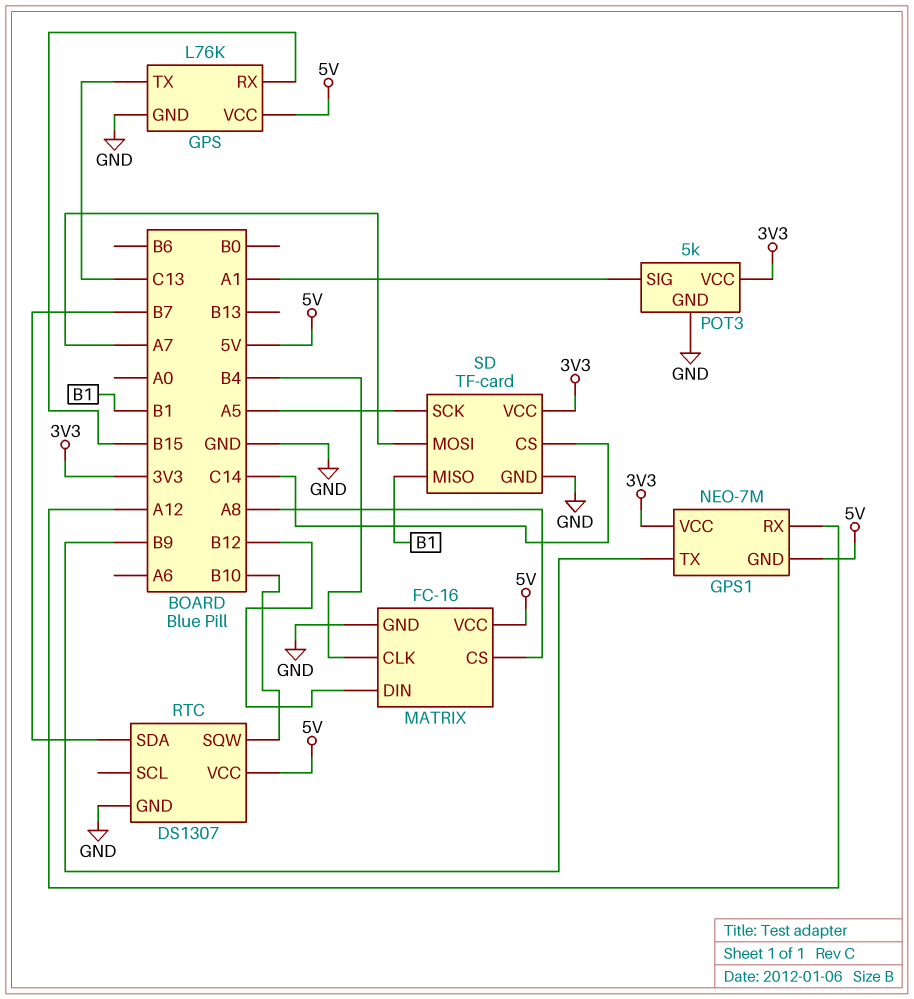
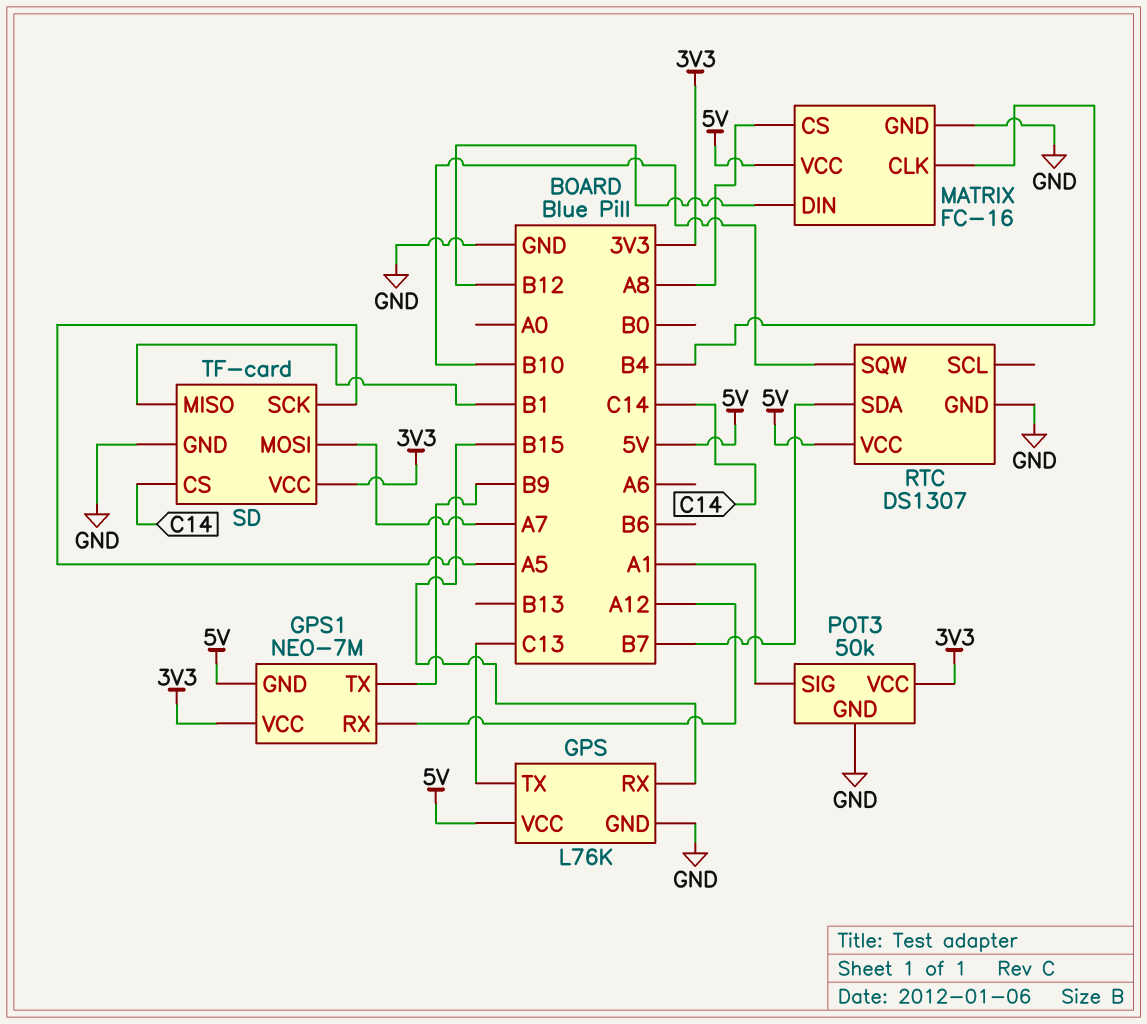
POT3: 5k -> 50k

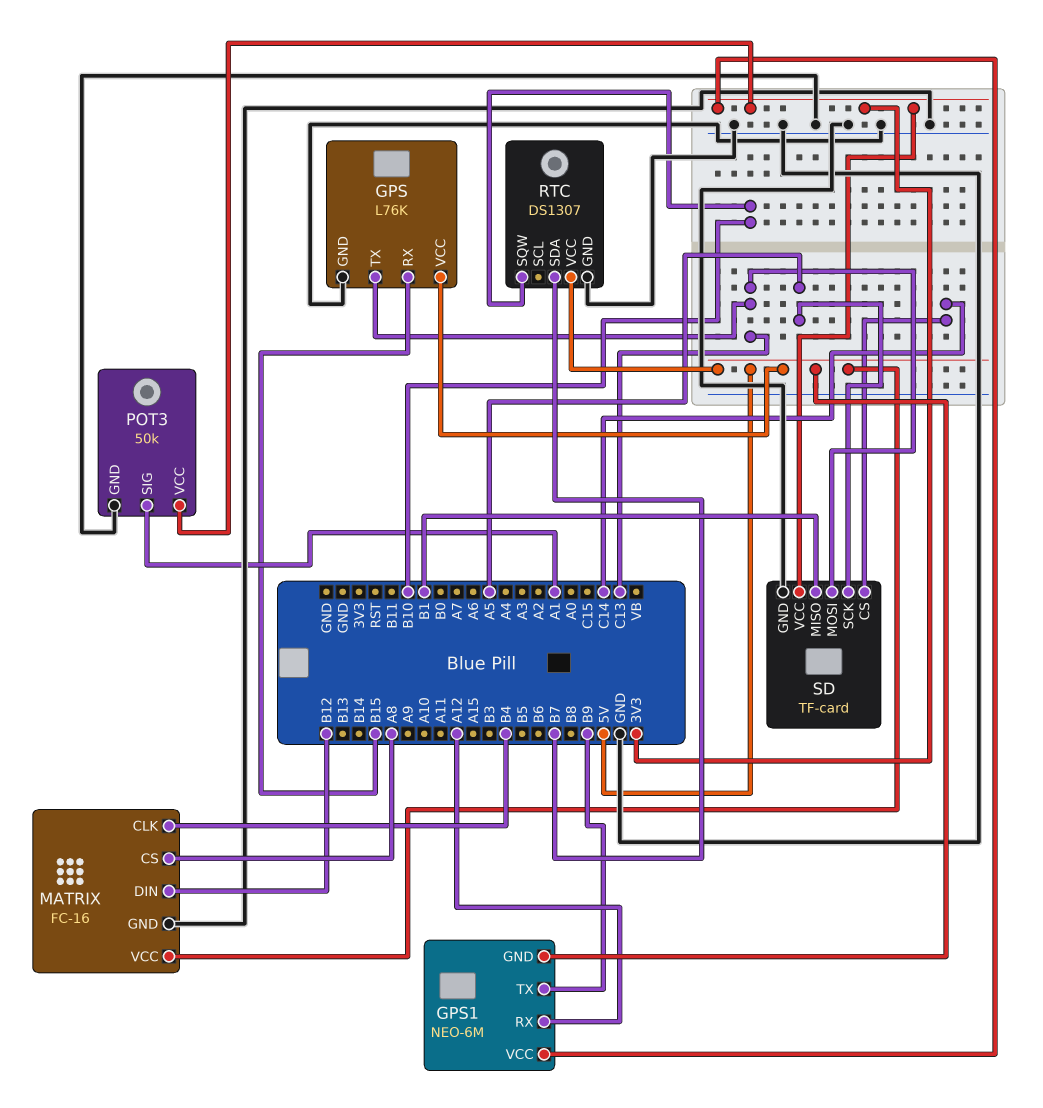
GPS1: NEO-7M -> NEO-6M
SD pin MOSI: A7 -> C13

